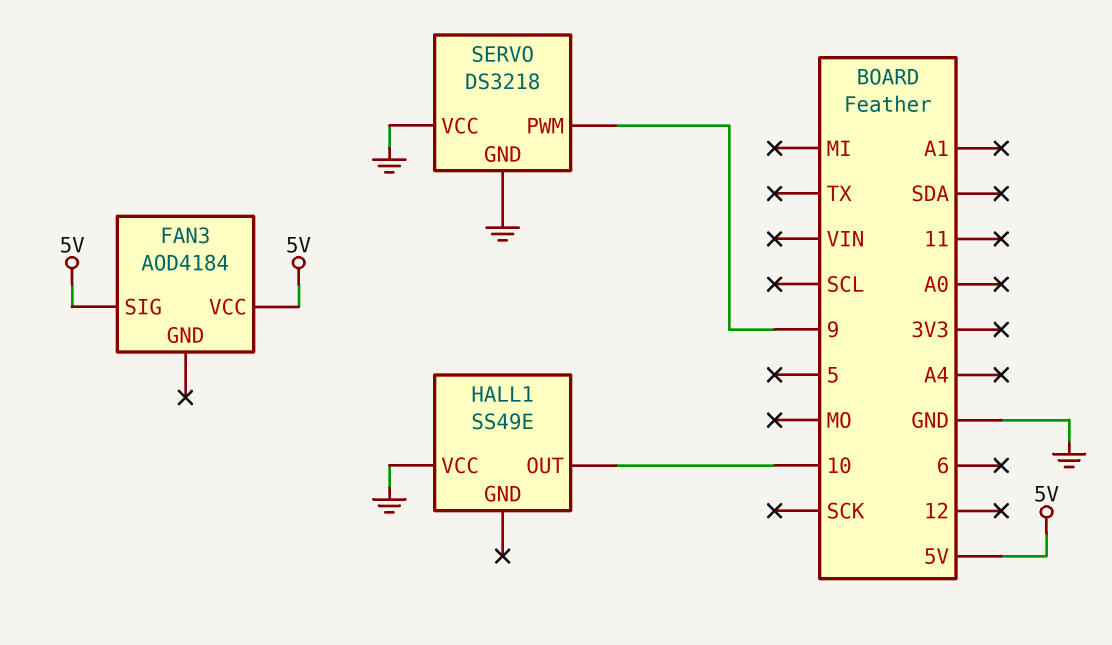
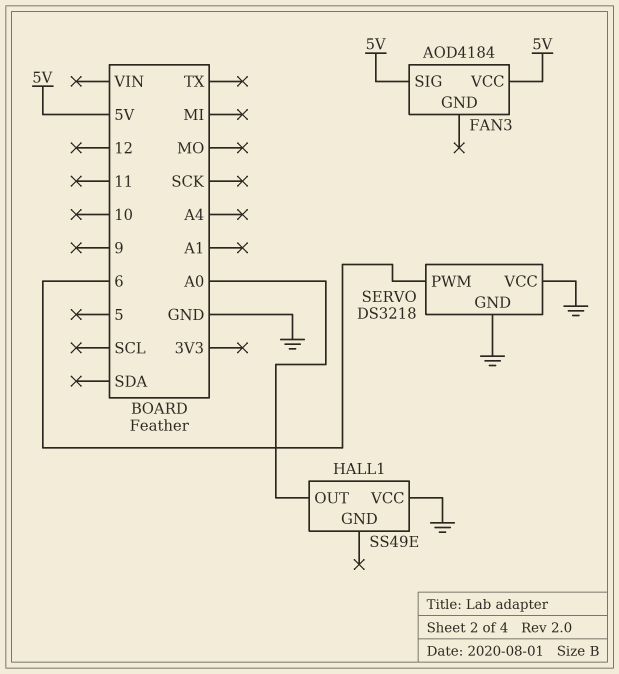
HALL1 pin OUT: 10 -> A0
SERVO pin PWM: 9 -> 6

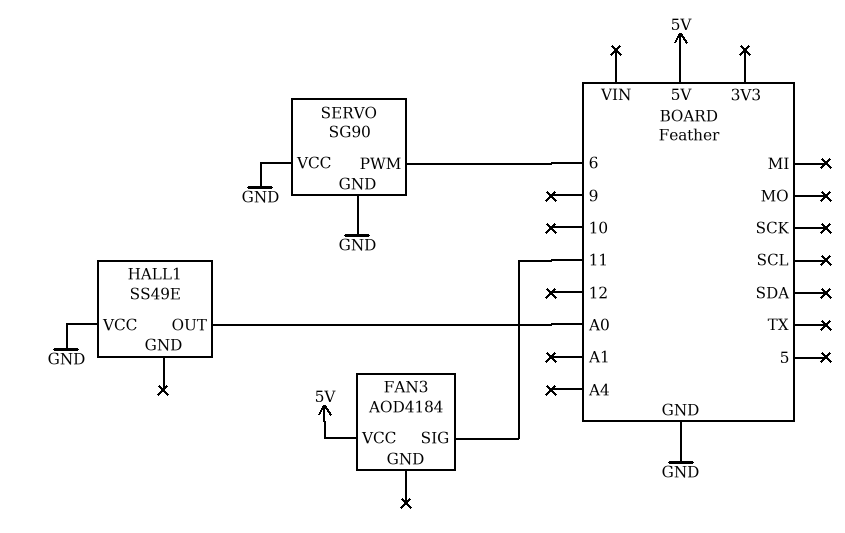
FAN3 pin SIG: 5V -> 11
SERVO: DS3218 -> SG90

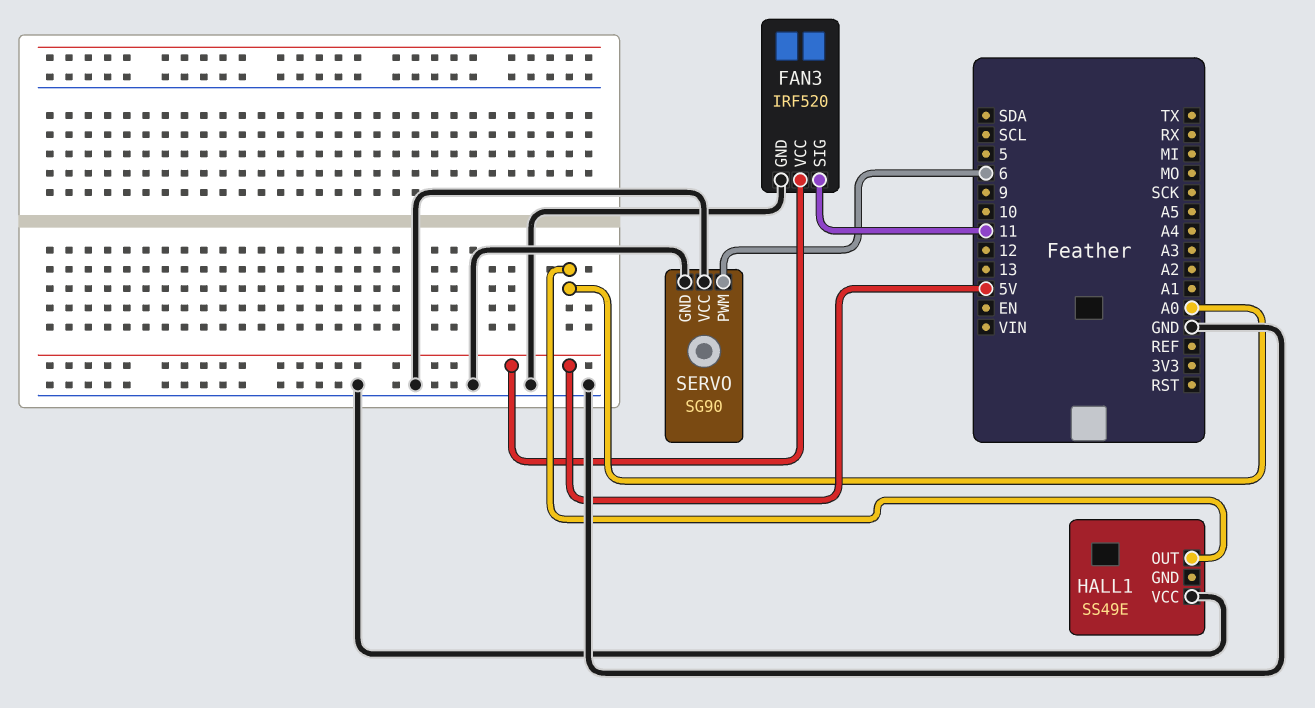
FAN3: AOD4184 -> IRF520
FAN3 pin GND: none -> GND

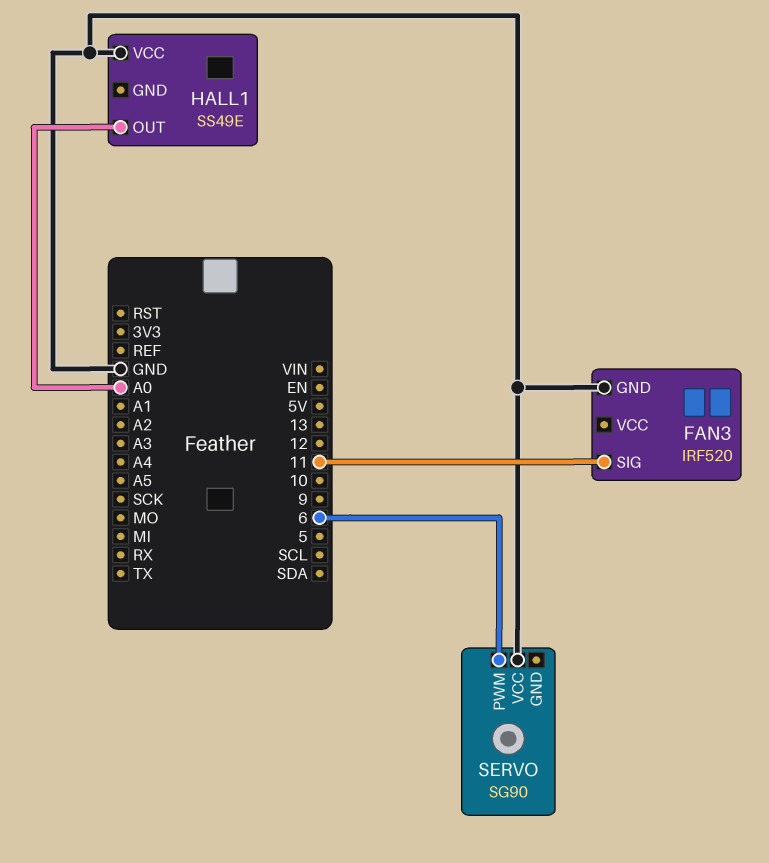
FAN3 pin VCC: 5V -> none
SERVO pin GND: GND -> none

